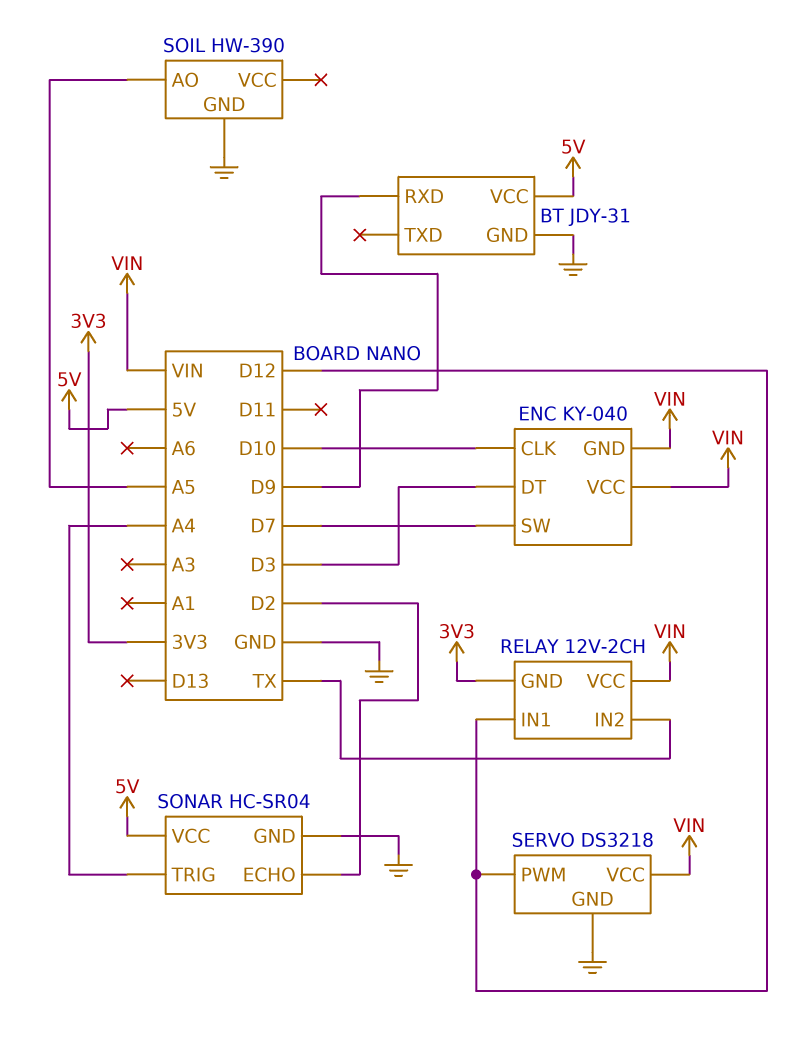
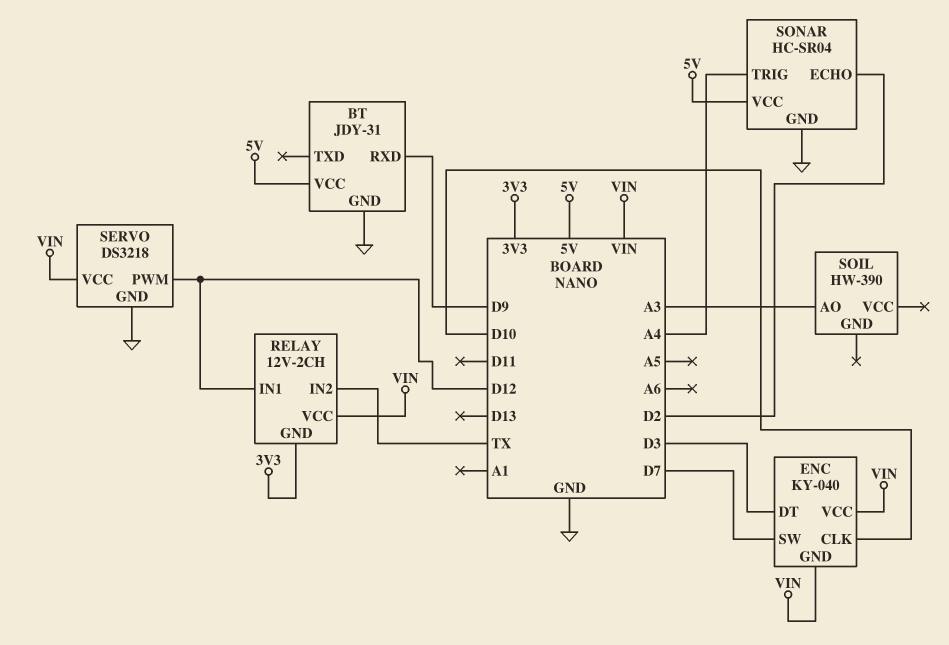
SOIL pin AO: A5 -> A3
SOIL pin GND: GND -> none

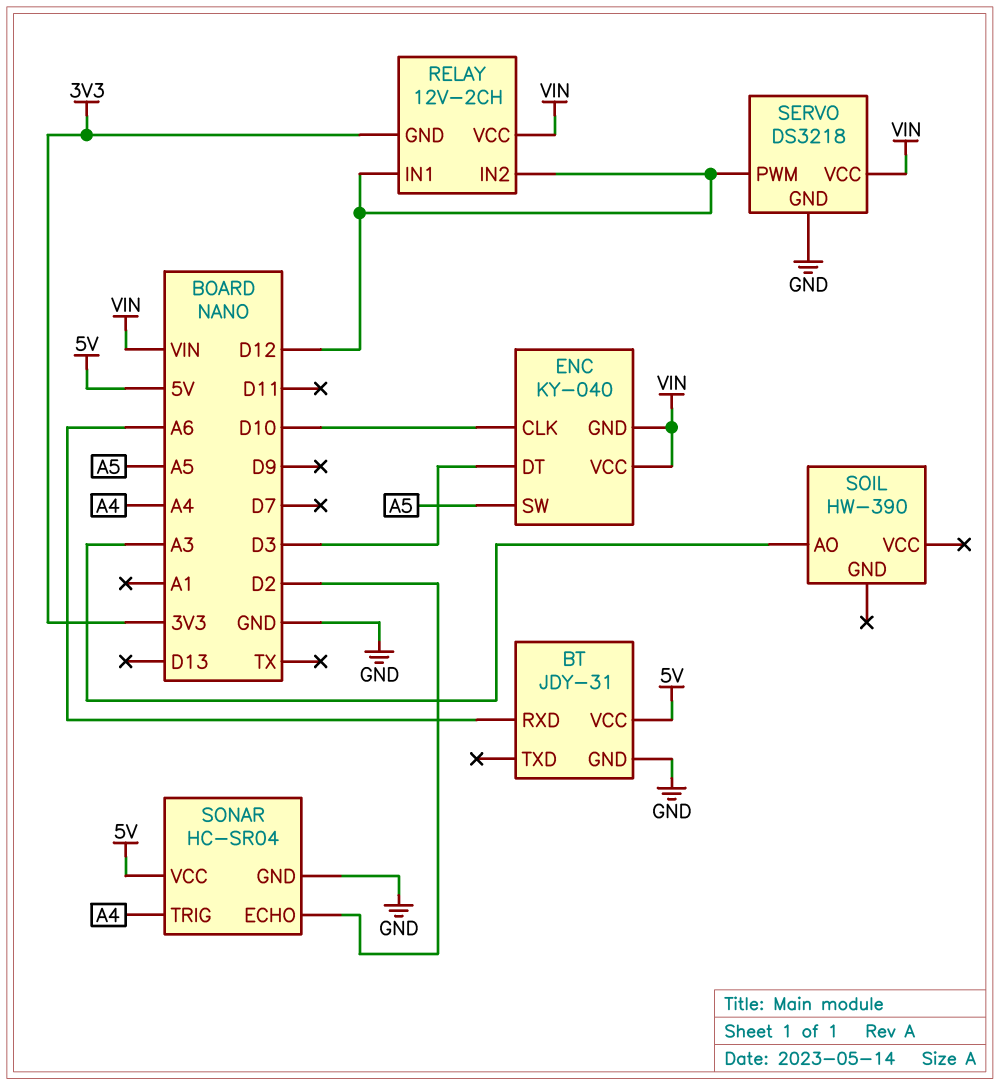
BT pin RXD: D9 -> A6
ENC pin SW: D7 -> A5
RELAY pin IN2: TX -> D12

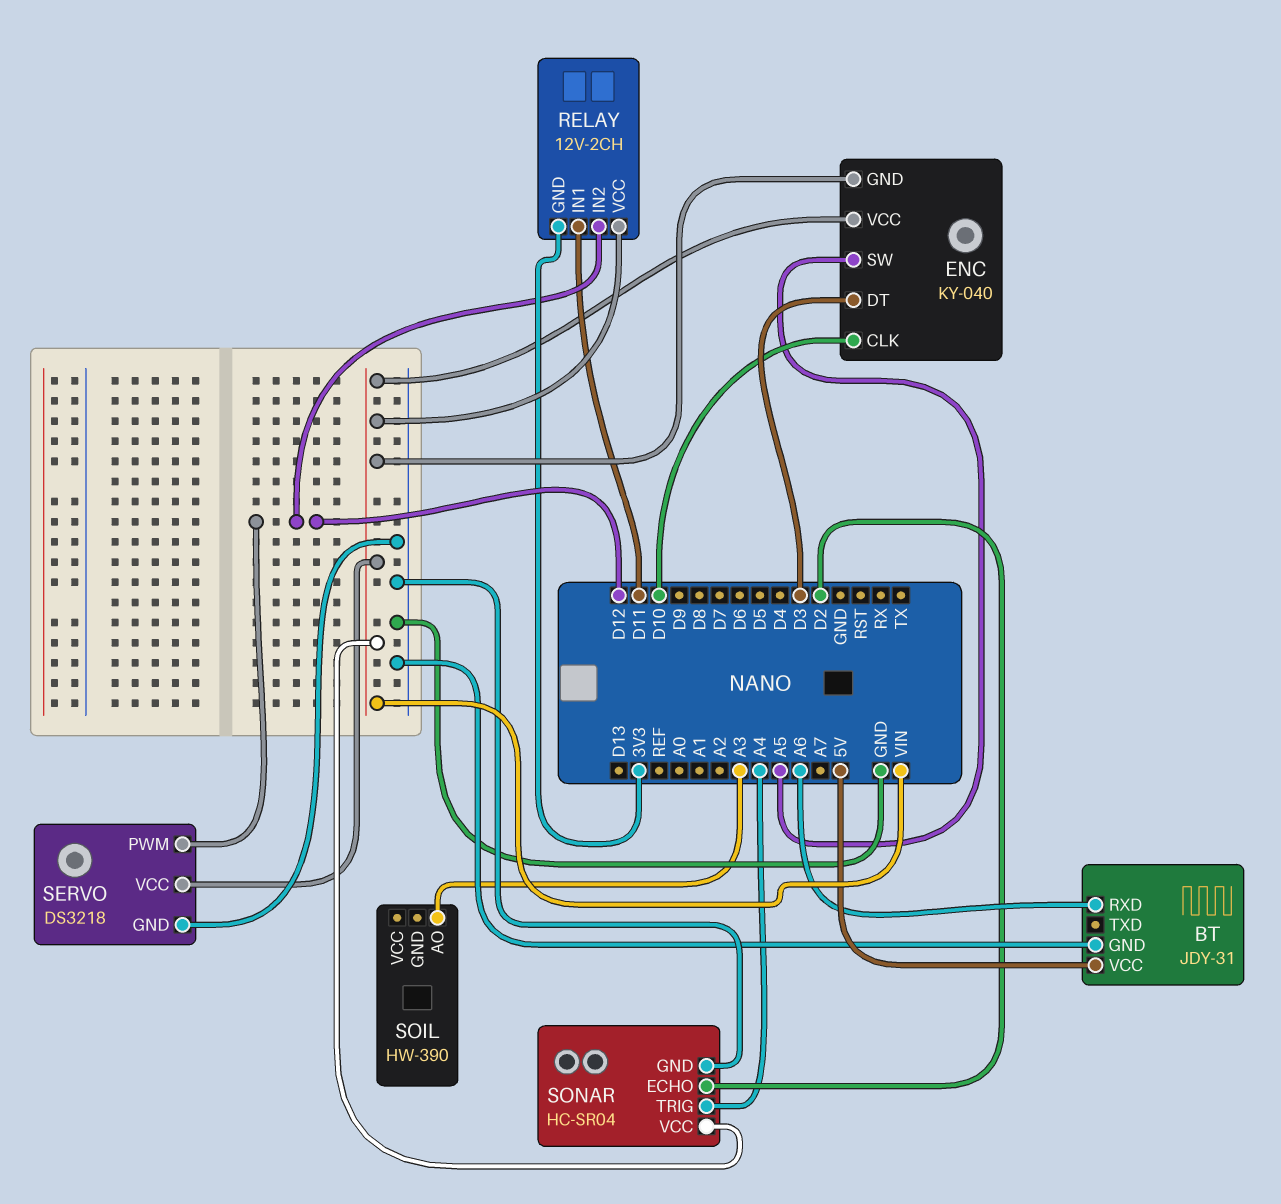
RELAY pin IN1: D12 -> D11
SONAR pin VCC: 5V -> VIN

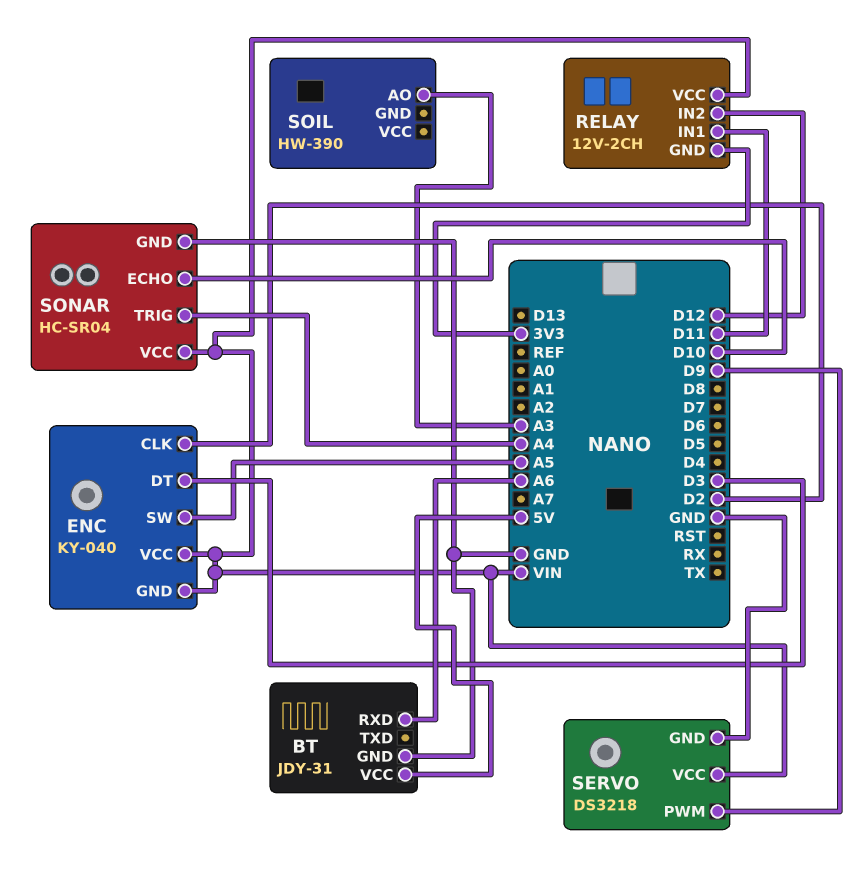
ENC pin CLK: D10 -> D2
SERVO pin PWM: D12 -> D9
SONAR pin ECHO: D2 -> D10

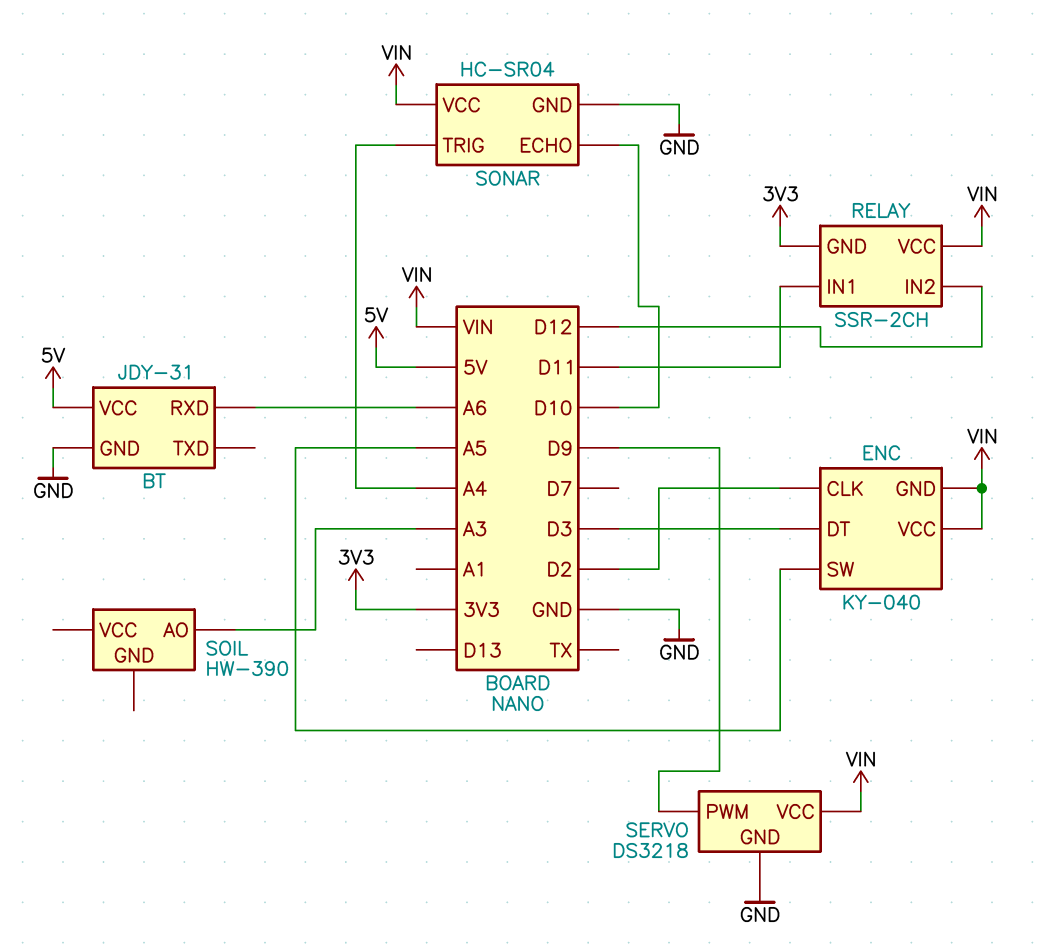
RELAY: 12V-2CH -> SSR-2CH

